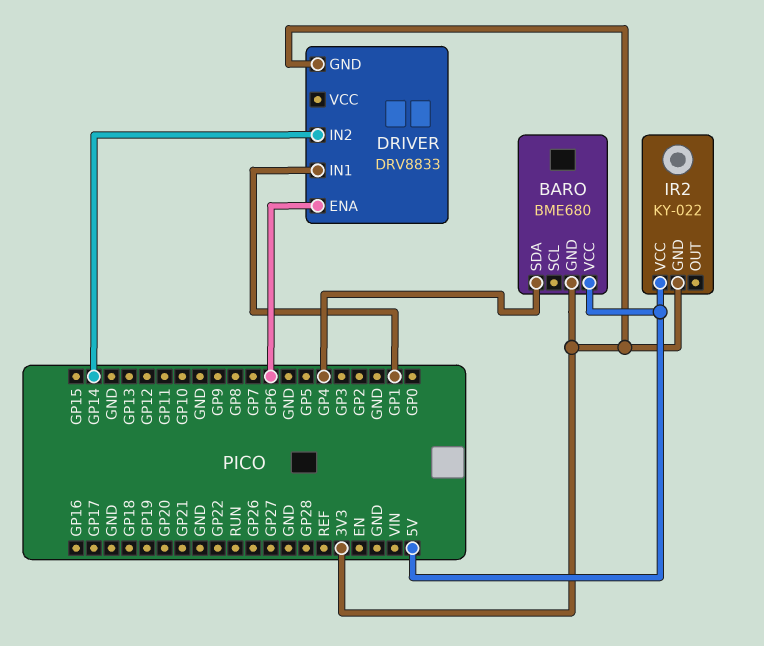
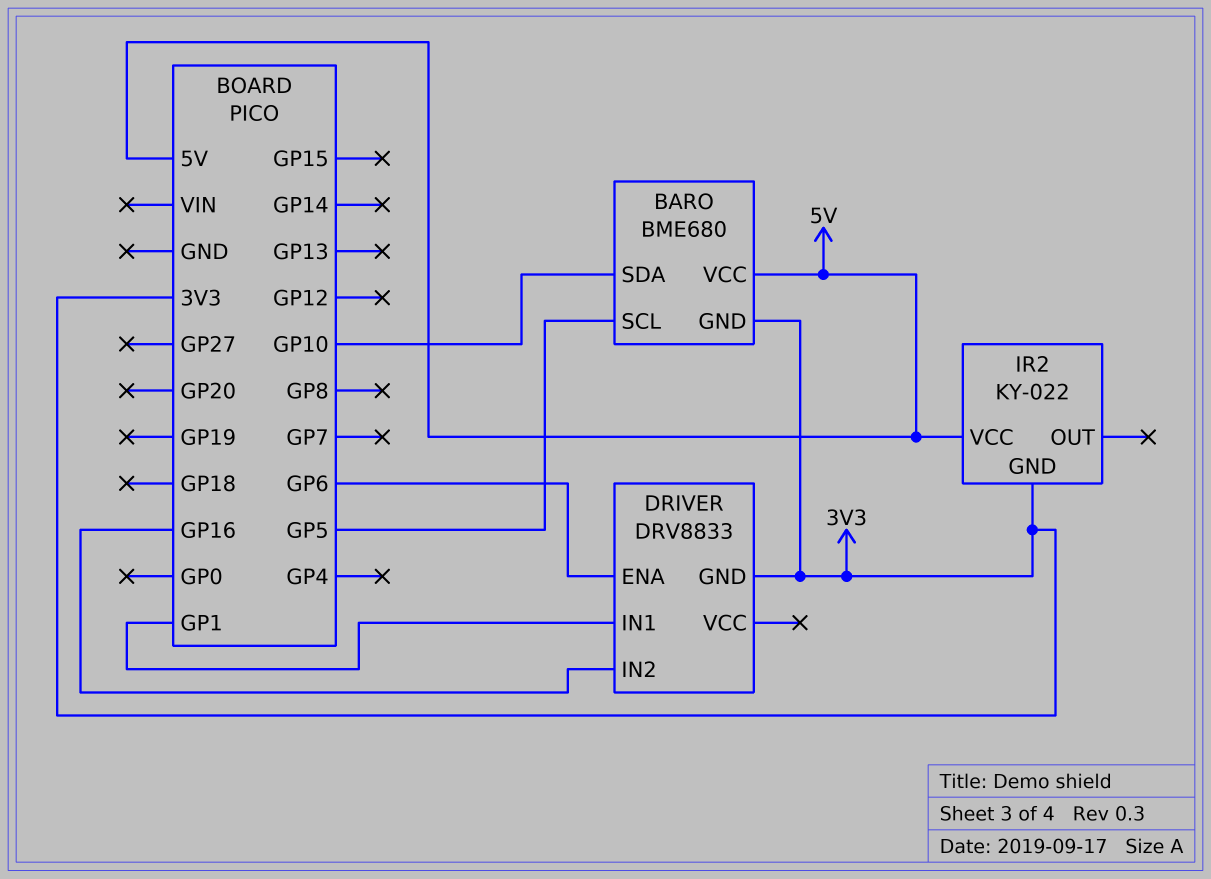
BARO pin SCL: none -> GP5
BARO pin SDA: GP4 -> GP10
DRIVER pin IN2: GP14 -> GP16

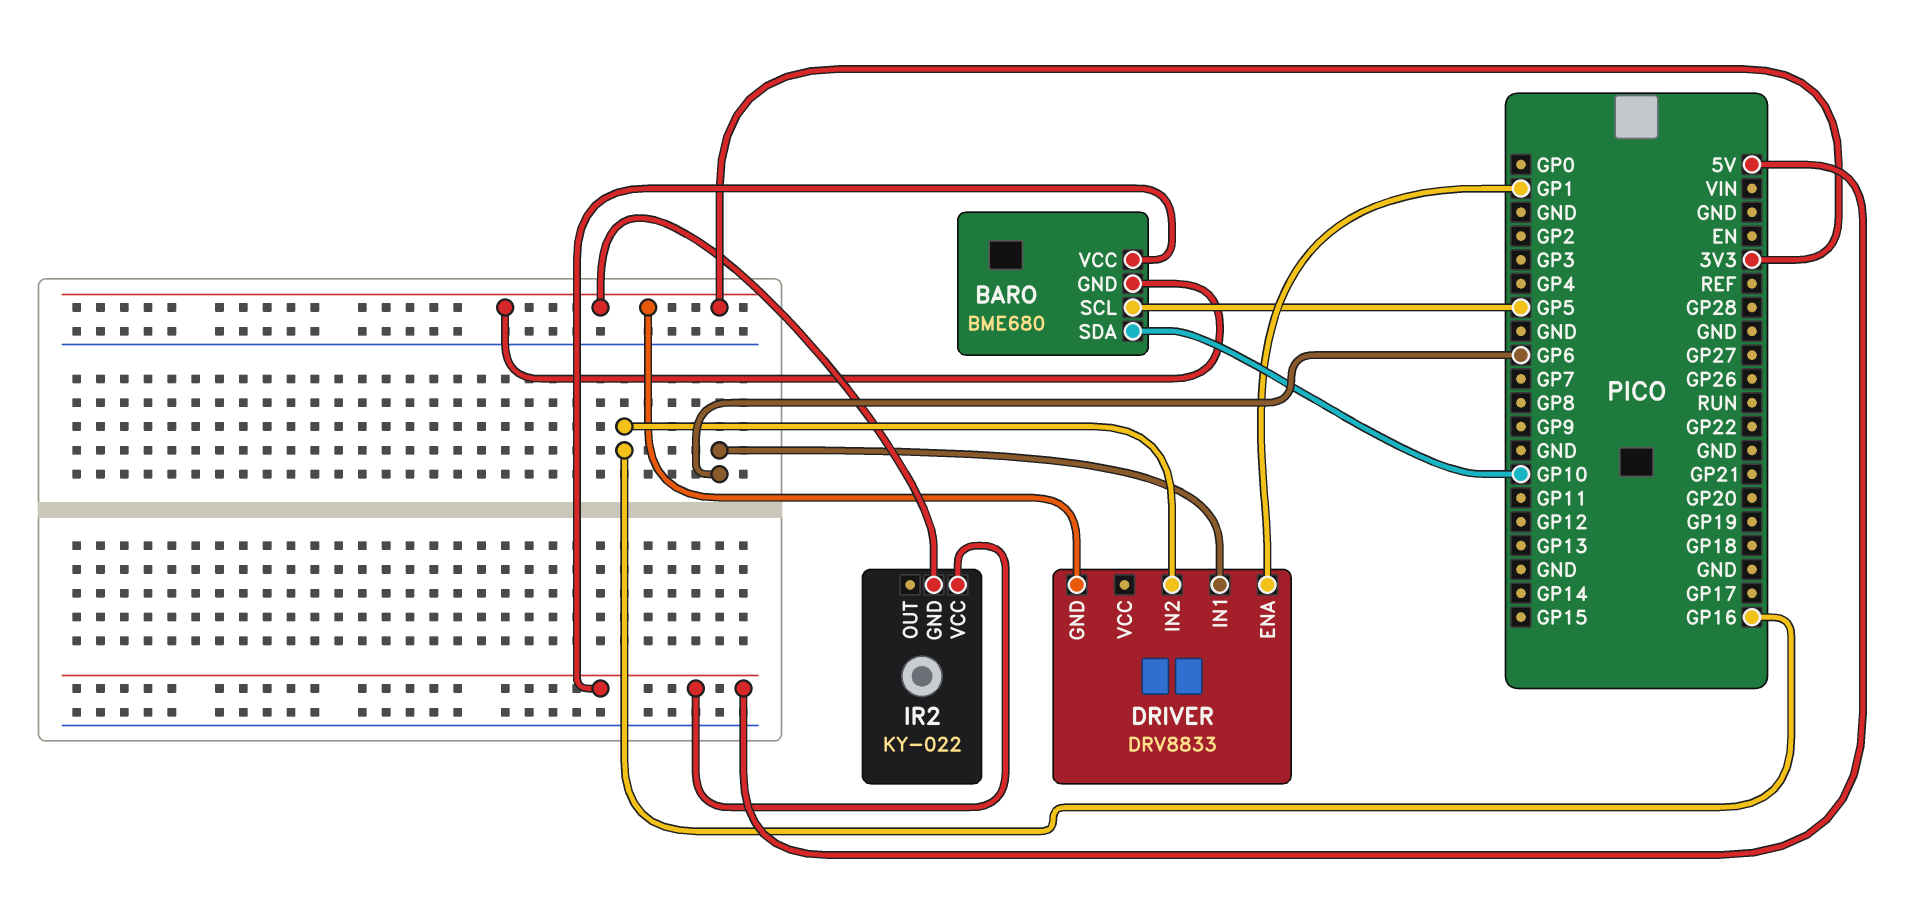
DRIVER pin ENA: GP6 -> GP1
DRIVER pin IN1: GP1 -> GP6

